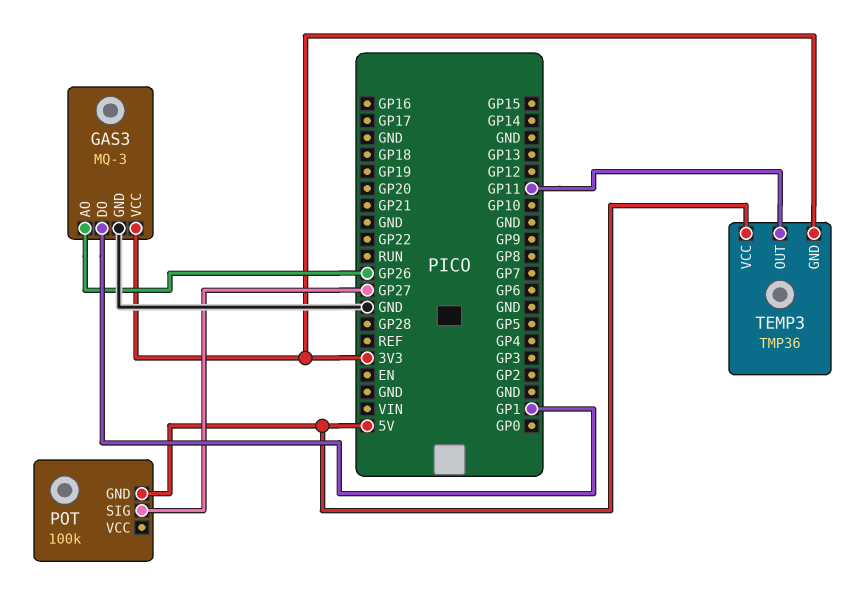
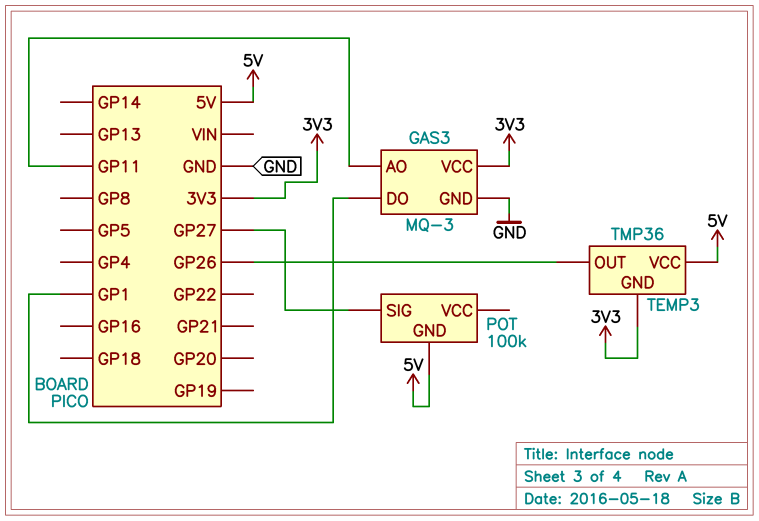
GAS3 pin AO: GP26 -> GP11
TEMP3 pin OUT: GP11 -> GP26

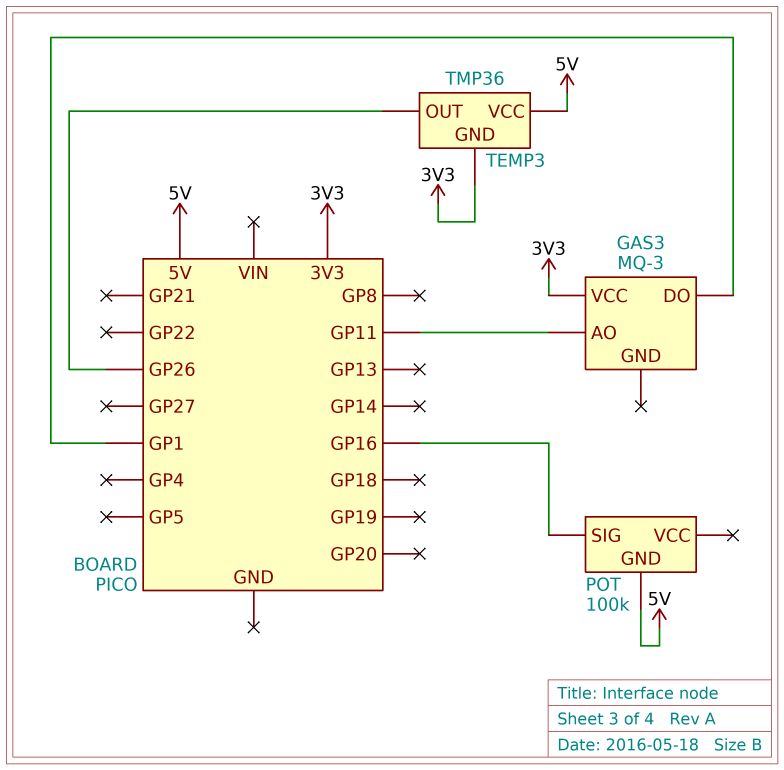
GAS3 pin GND: GND -> none
POT pin SIG: GP27 -> GP16

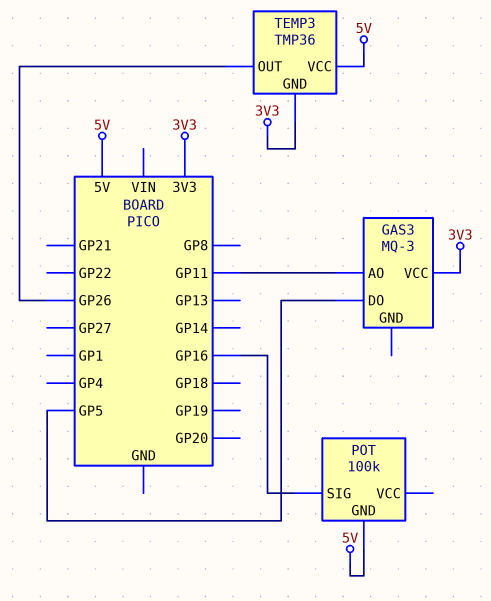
GAS3 pin DO: GP1 -> GP5

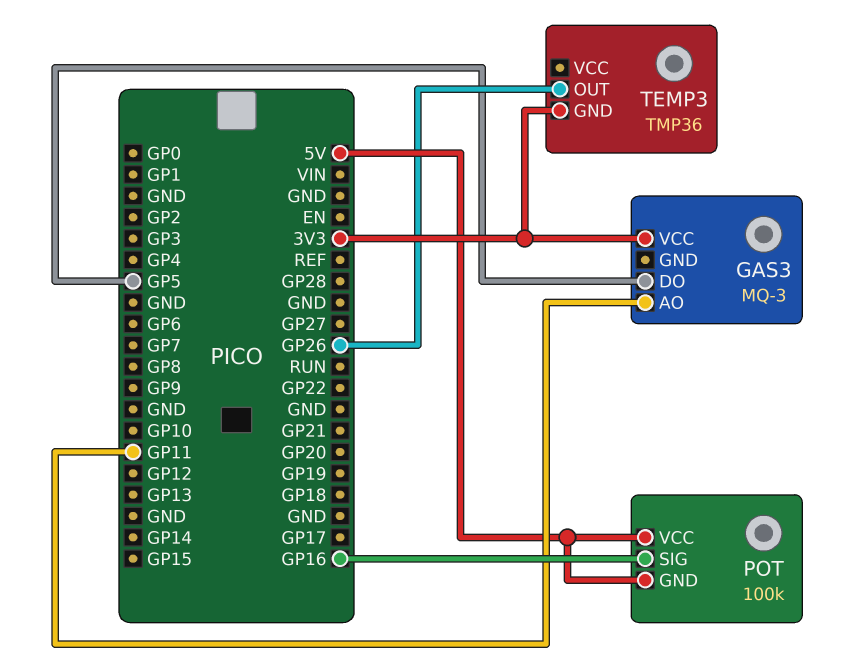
POT pin VCC: none -> 5V
TEMP3 pin VCC: 5V -> none

